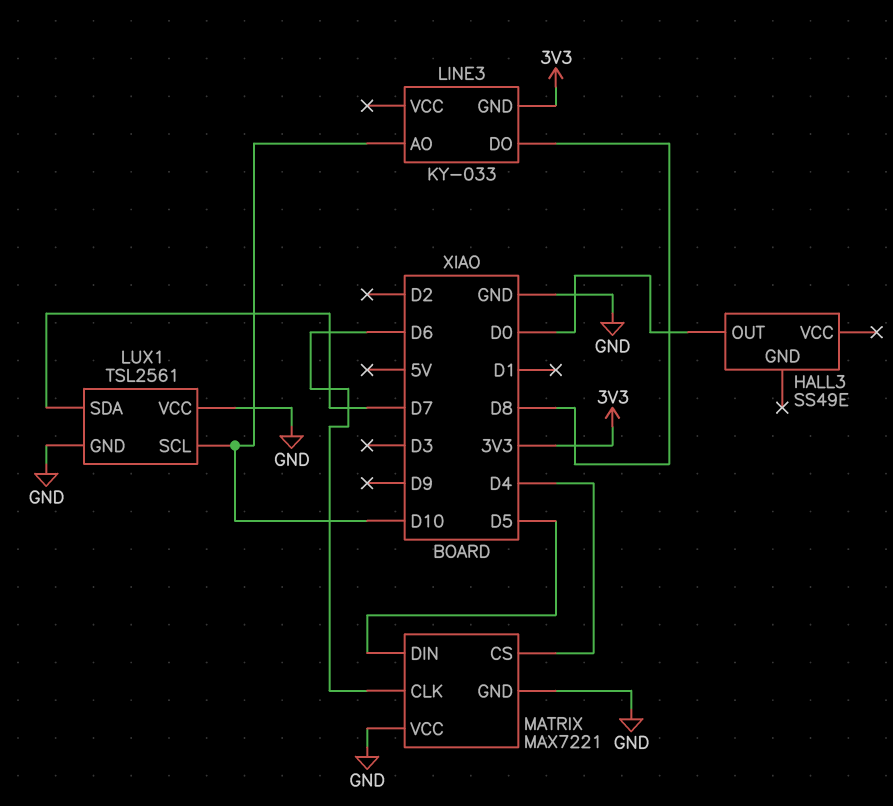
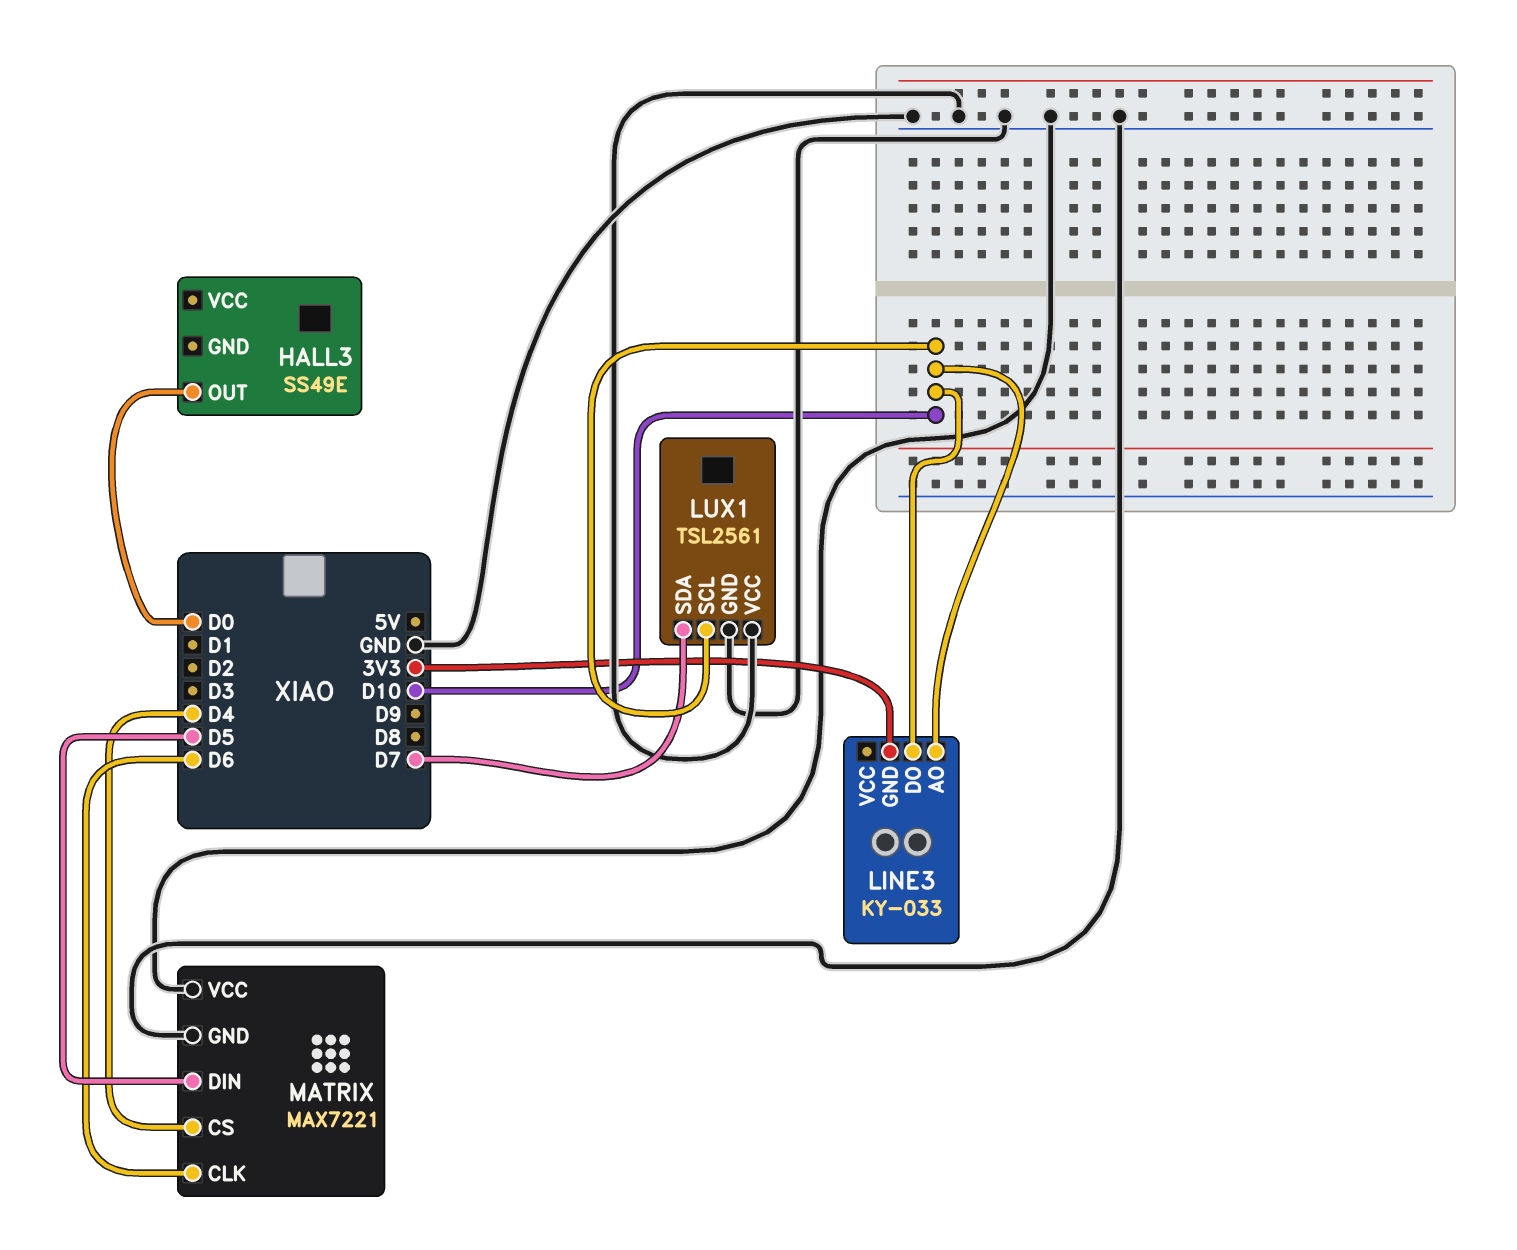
LINE3 pin DO: D8 -> D10

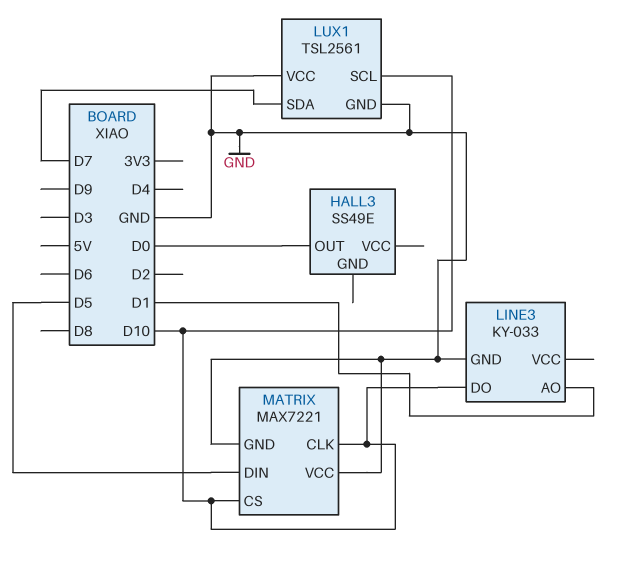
LINE3 pin AO: D10 -> D1
LINE3 pin GND: 3V3 -> GND
MATRIX pin CLK: D6 -> D10
MATRIX pin CS: D4 -> D10

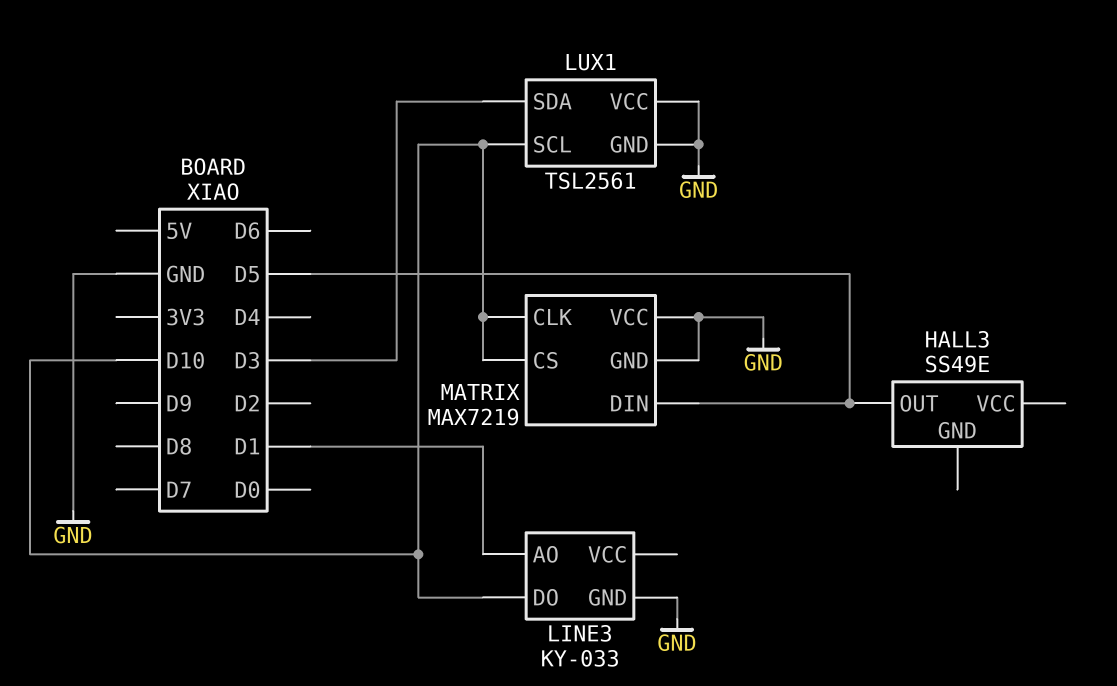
HALL3 pin OUT: D0 -> D5
LUX1 pin SDA: D7 -> D3
MATRIX: MAX7221 -> MAX7219

